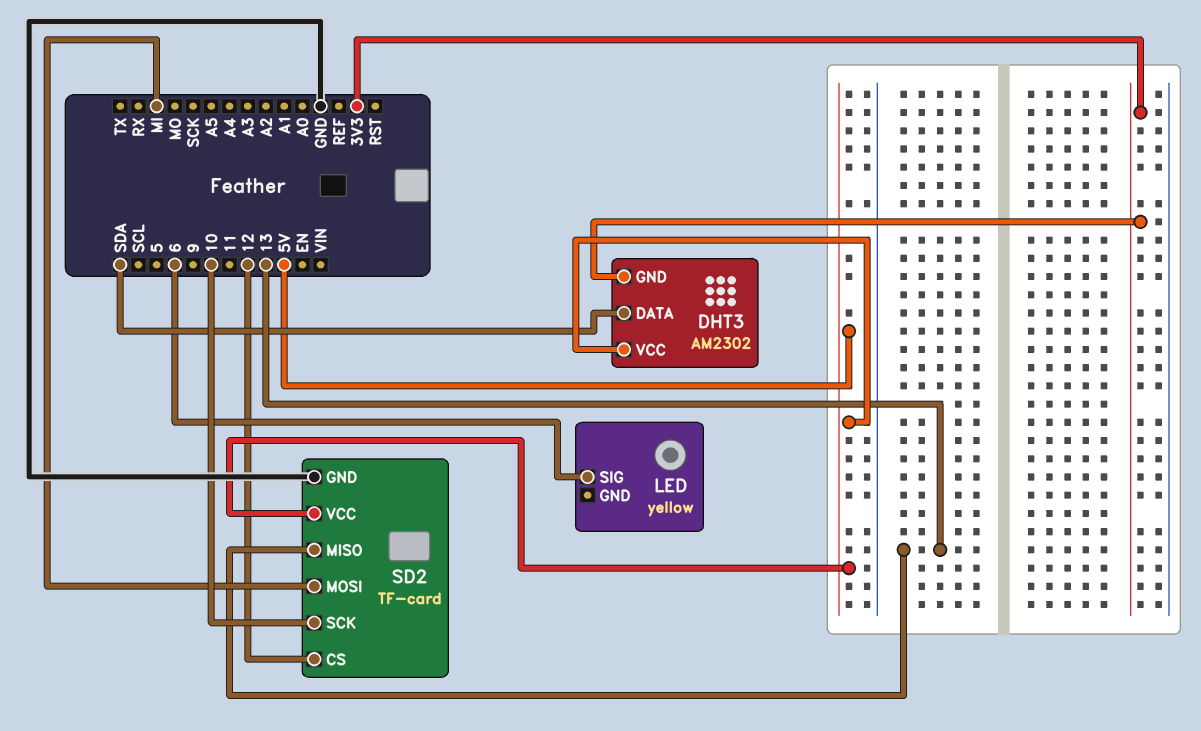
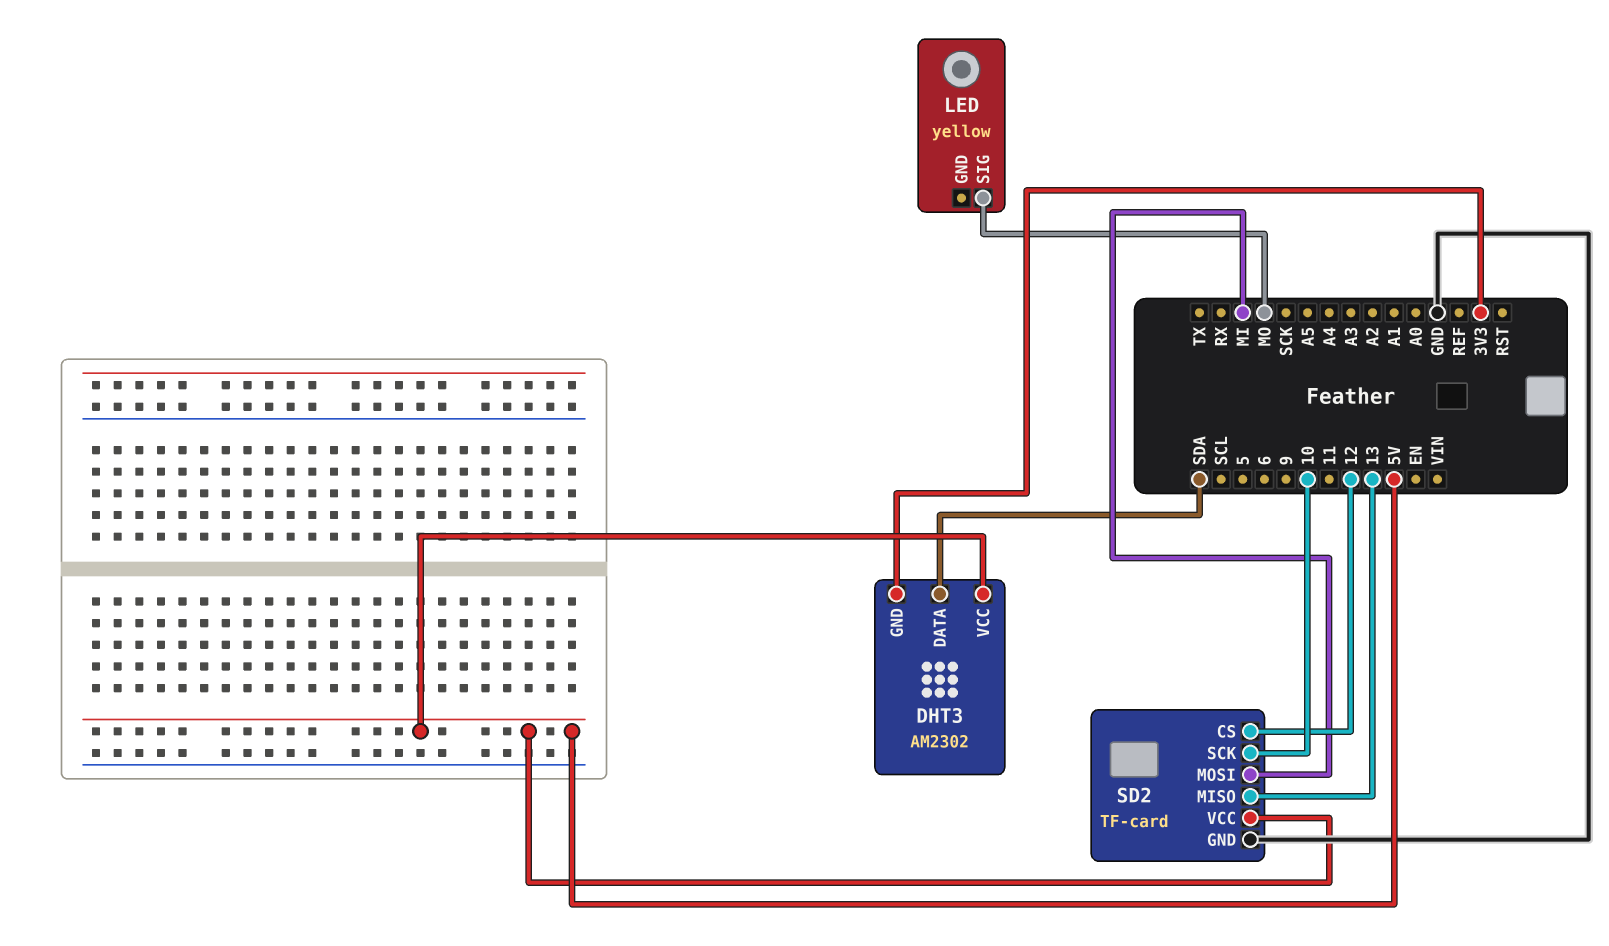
LED pin SIG: 6 -> MO

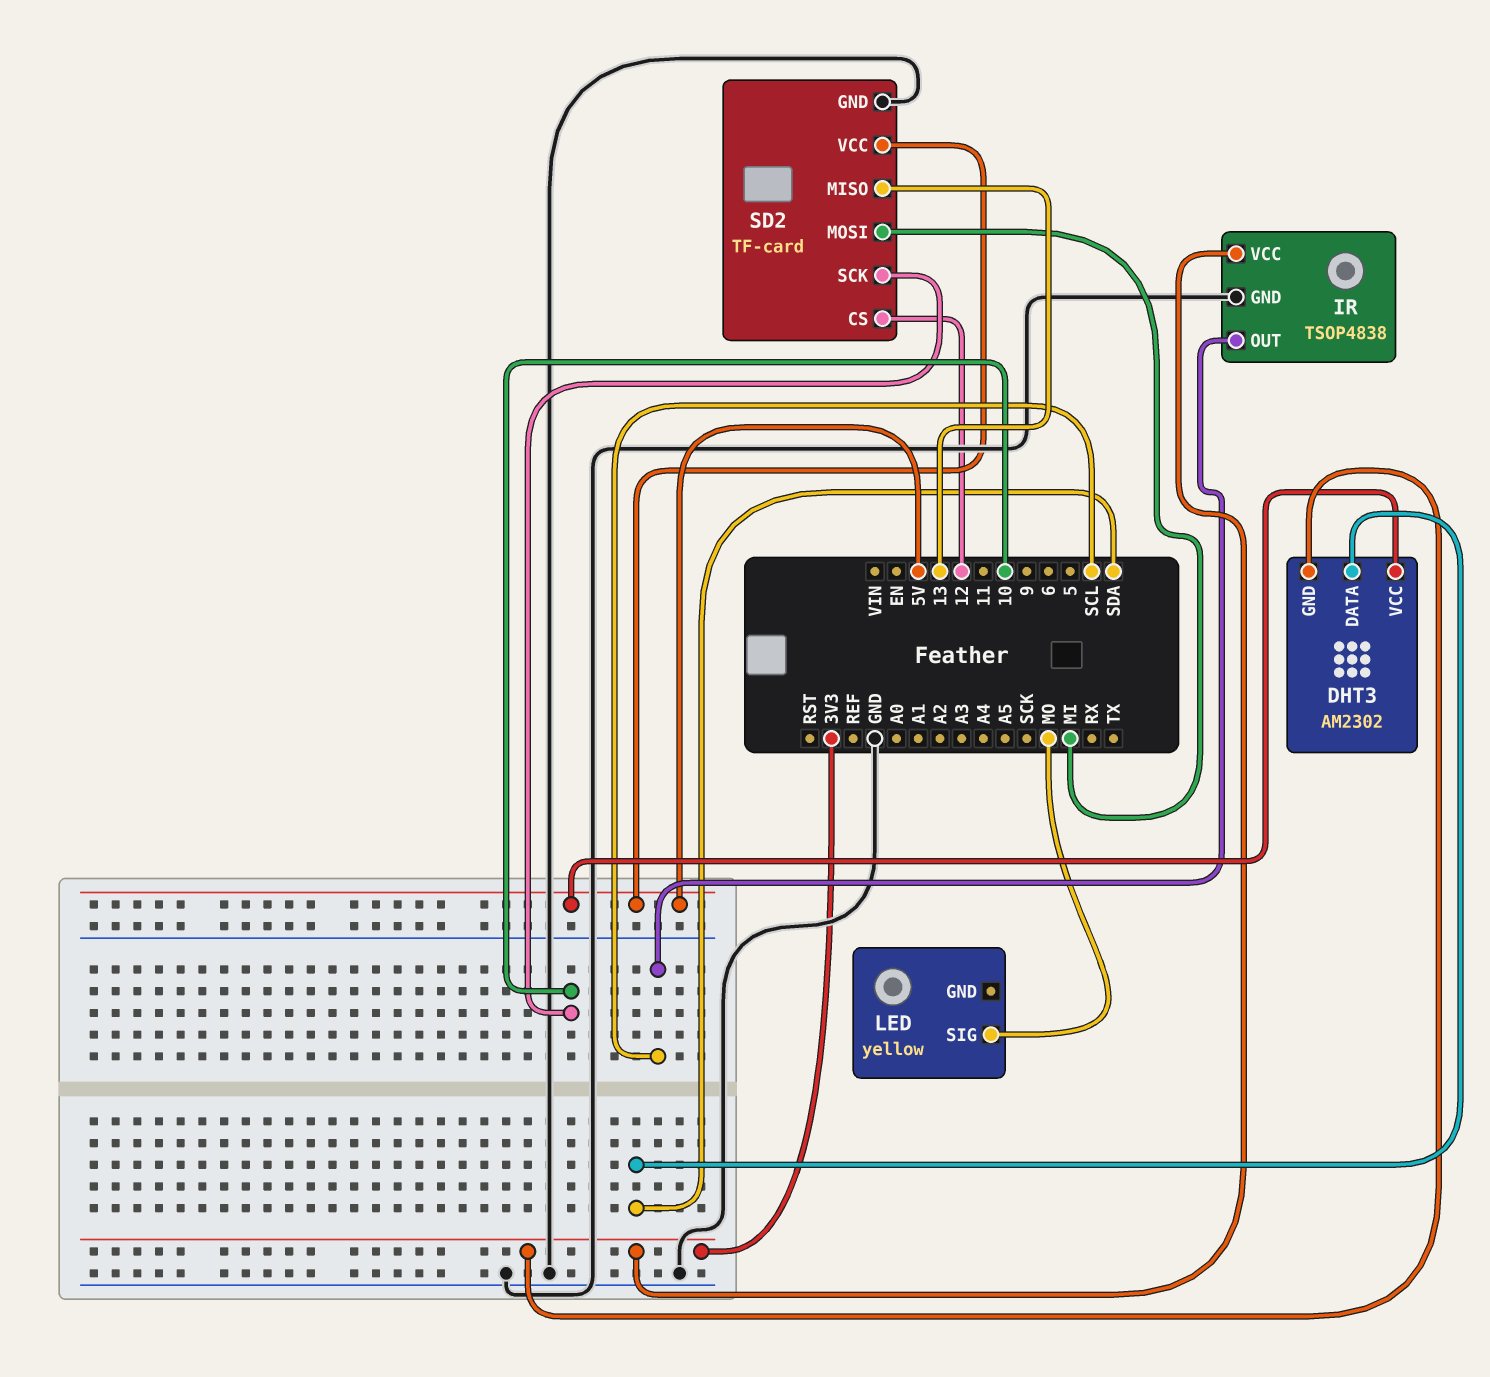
IR: none -> TSOP4838
IR pin GND: none -> GND
IR pin OUT: none -> SCL
IR pin VCC: none -> 3V3

